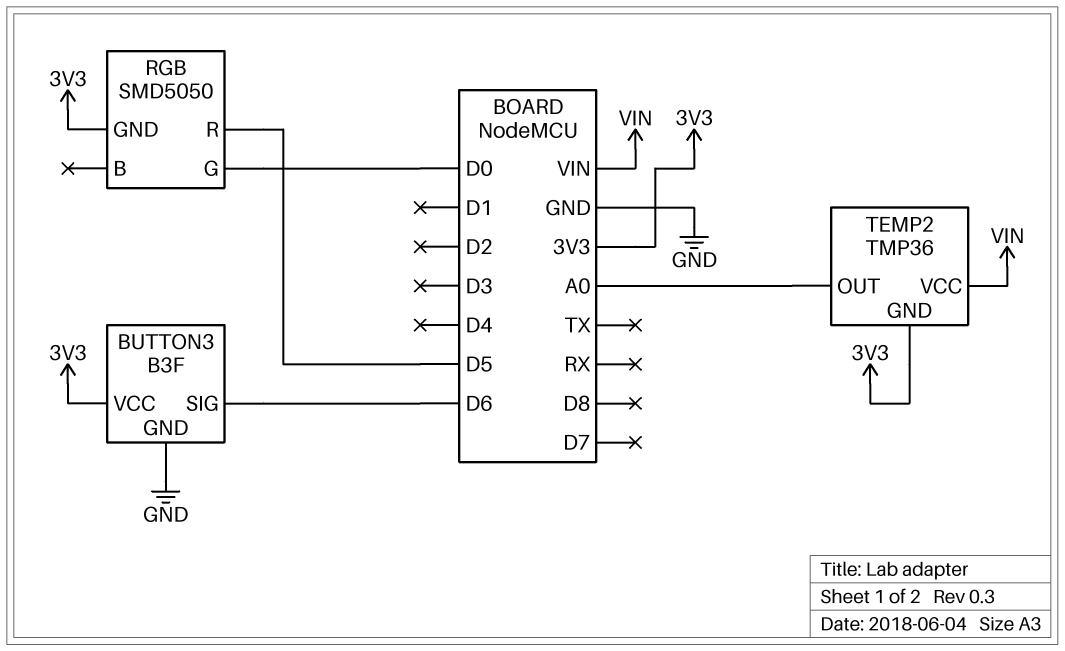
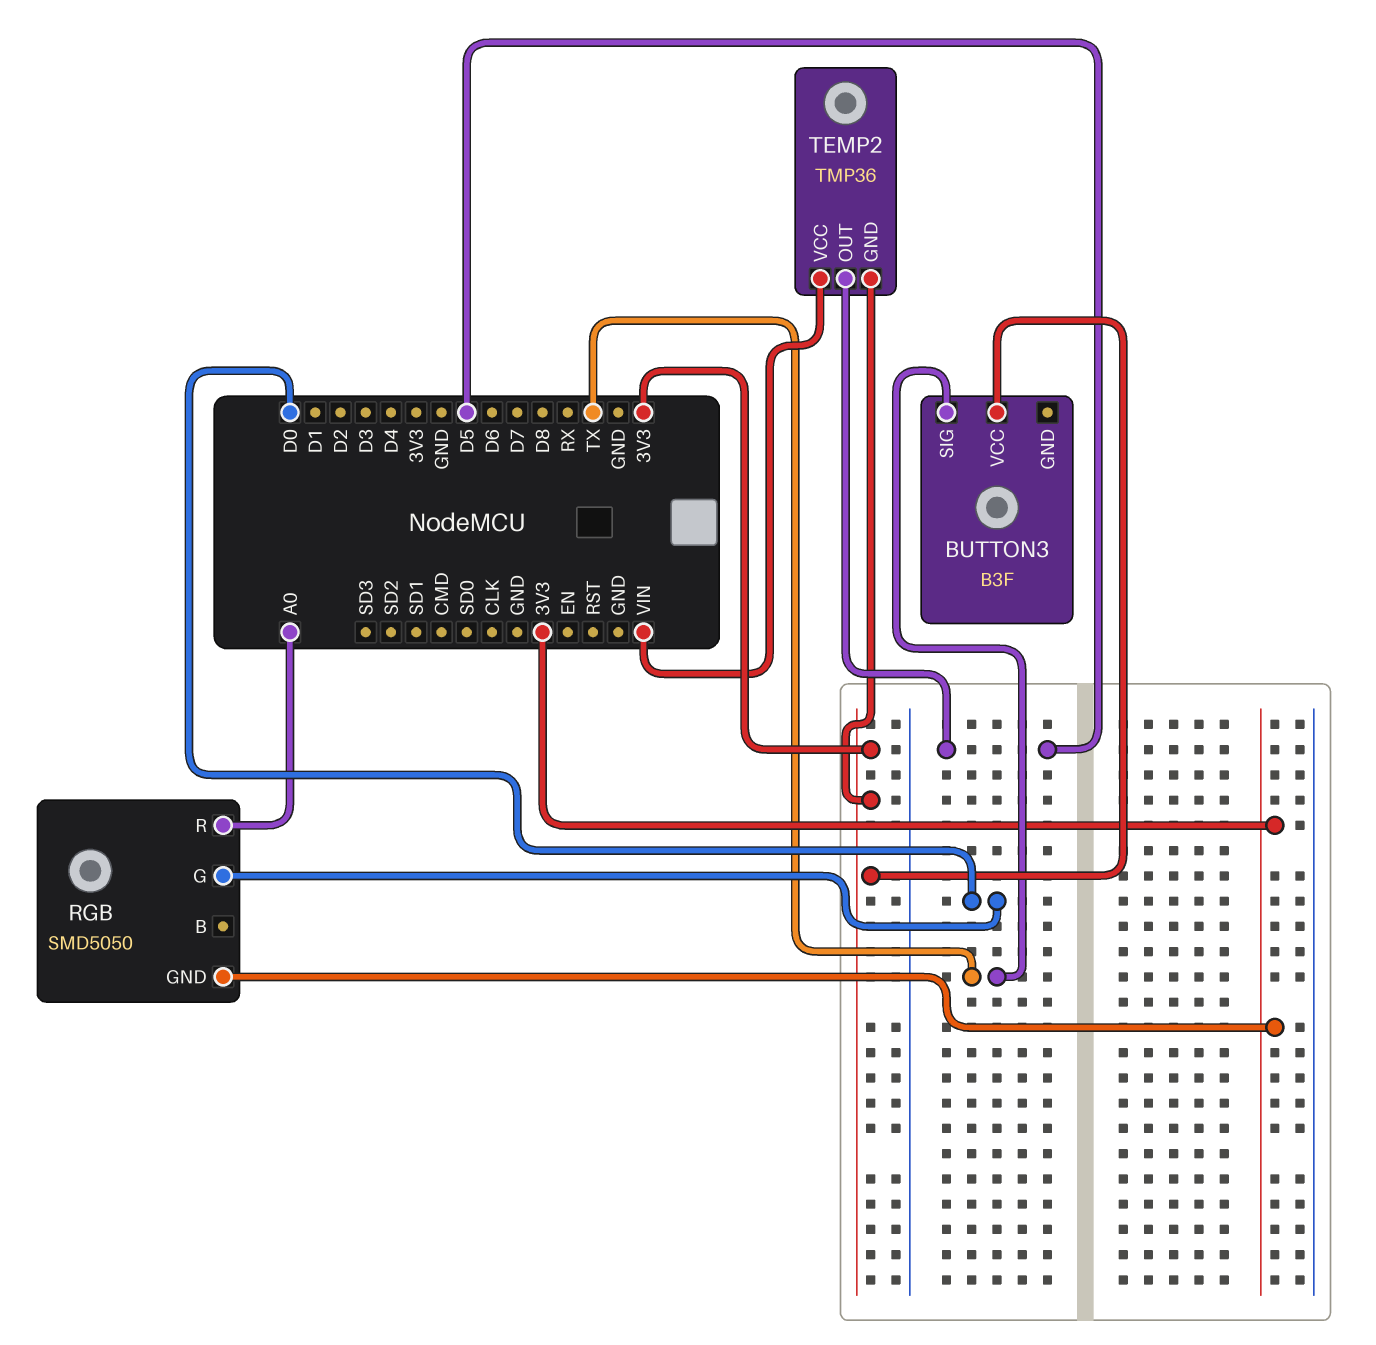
BUTTON3 pin GND: GND -> none
BUTTON3 pin SIG: D6 -> TX
RGB pin R: D5 -> A0
TEMP2 pin OUT: A0 -> D5

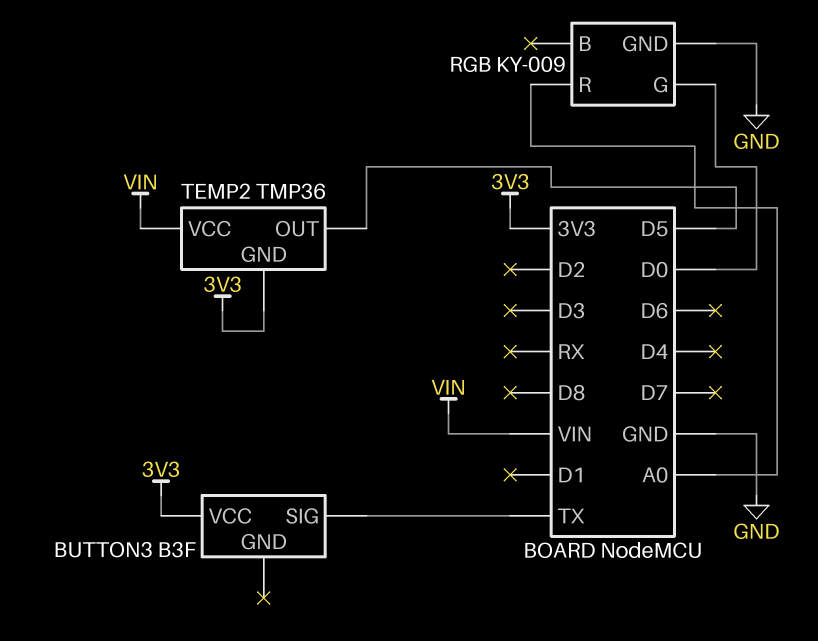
RGB: SMD5050 -> KY-009
RGB pin GND: 3V3 -> GND

